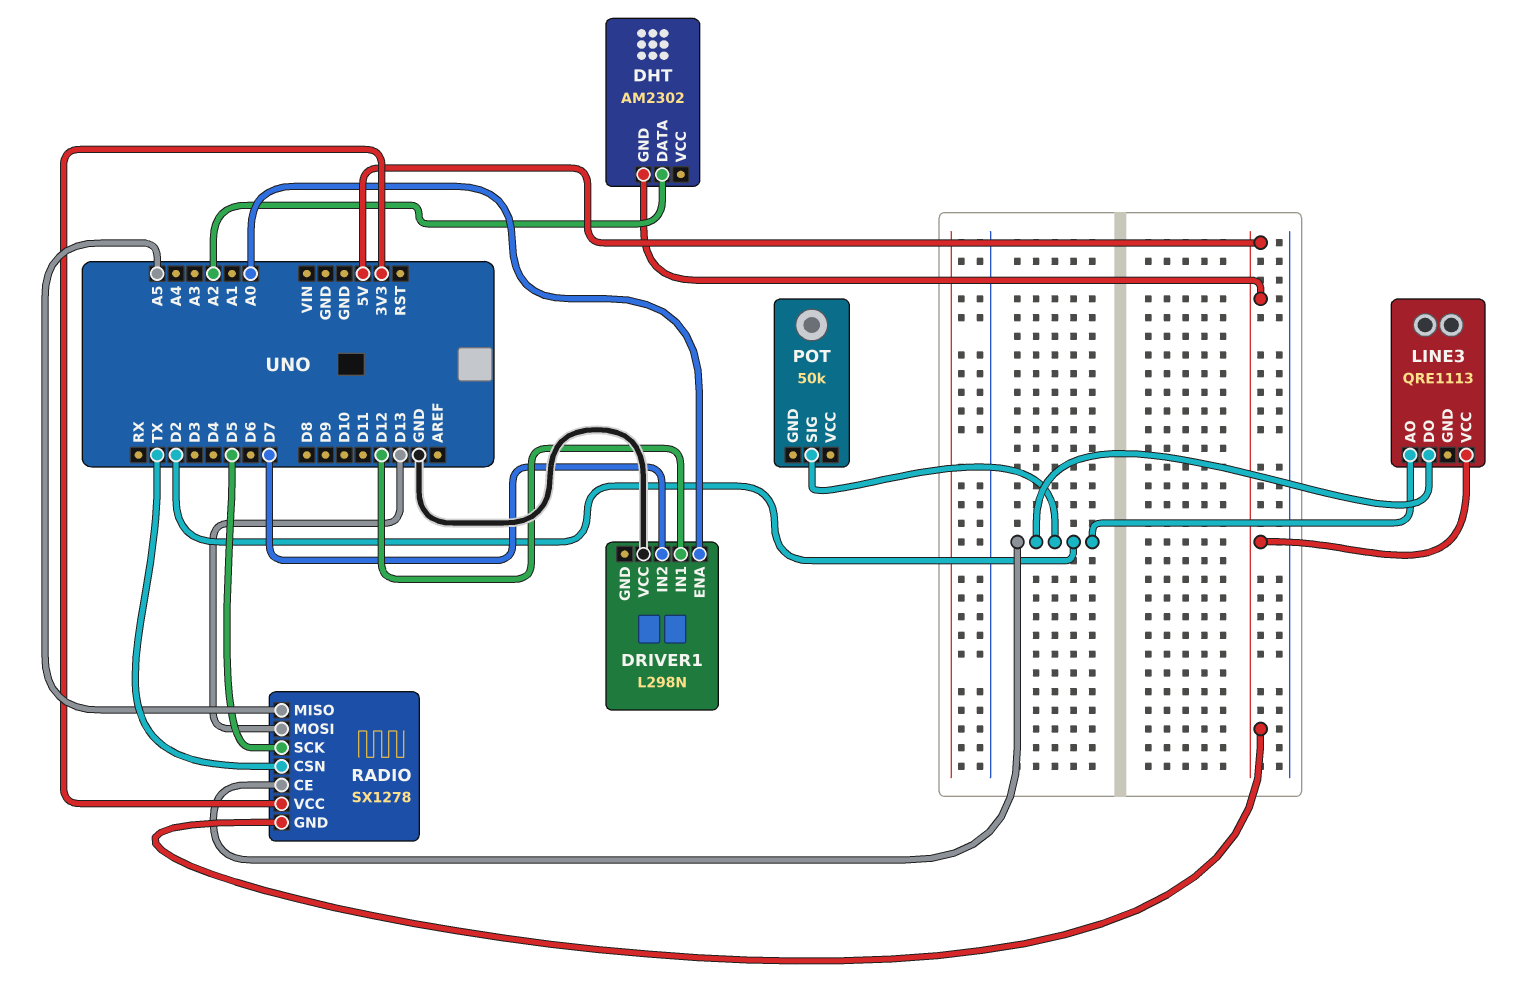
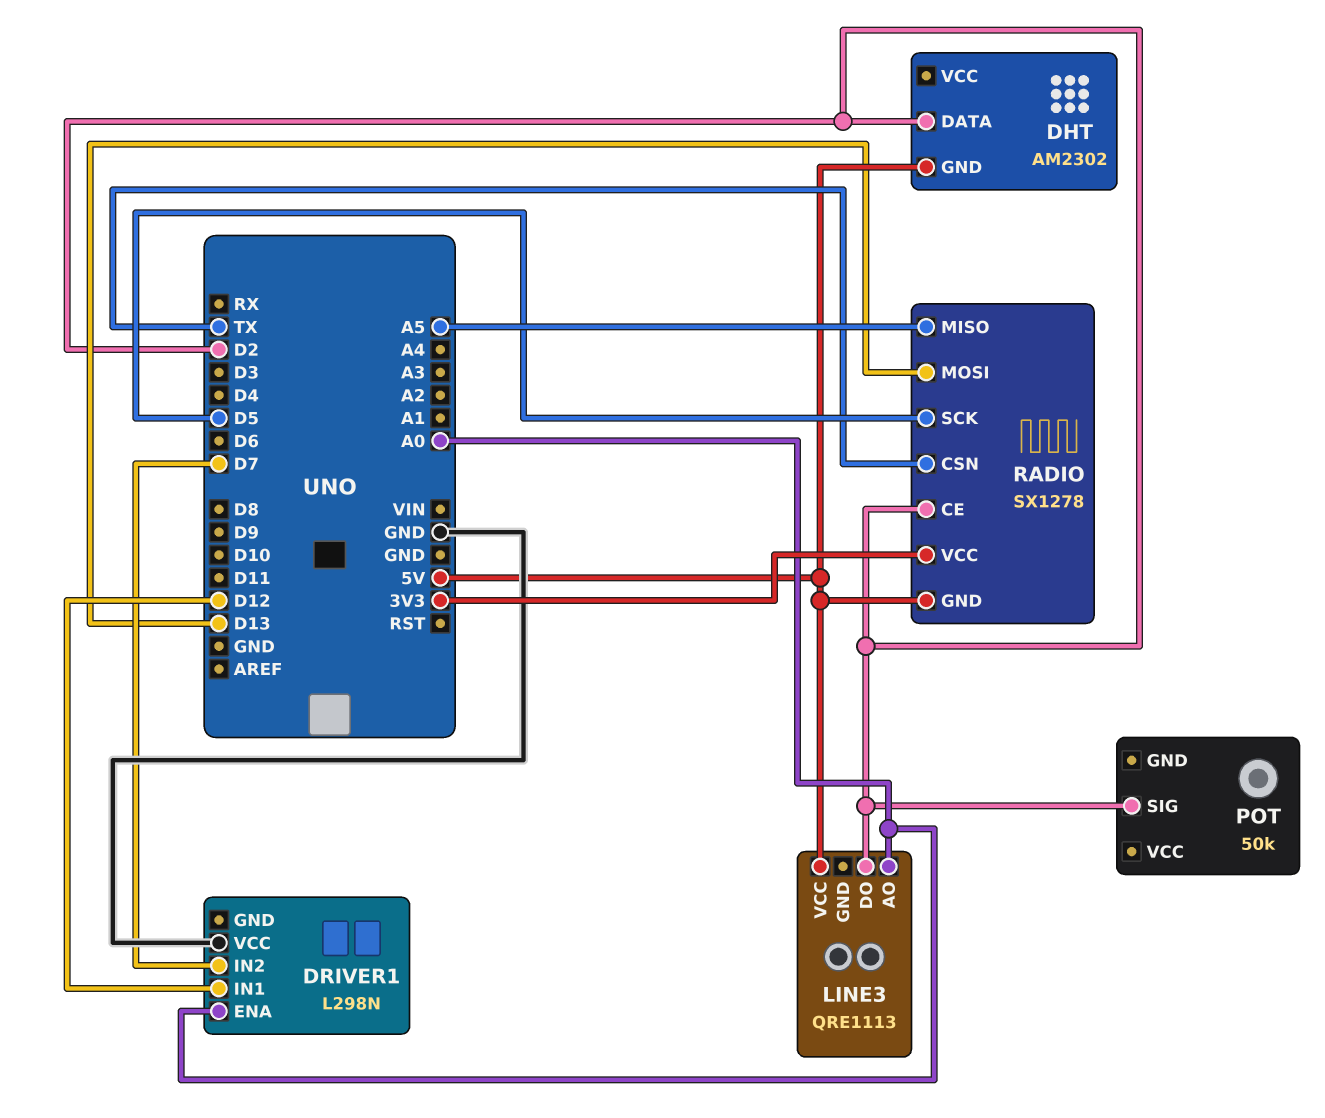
DHT pin DATA: A2 -> D2
LINE3 pin AO: D2 -> A0

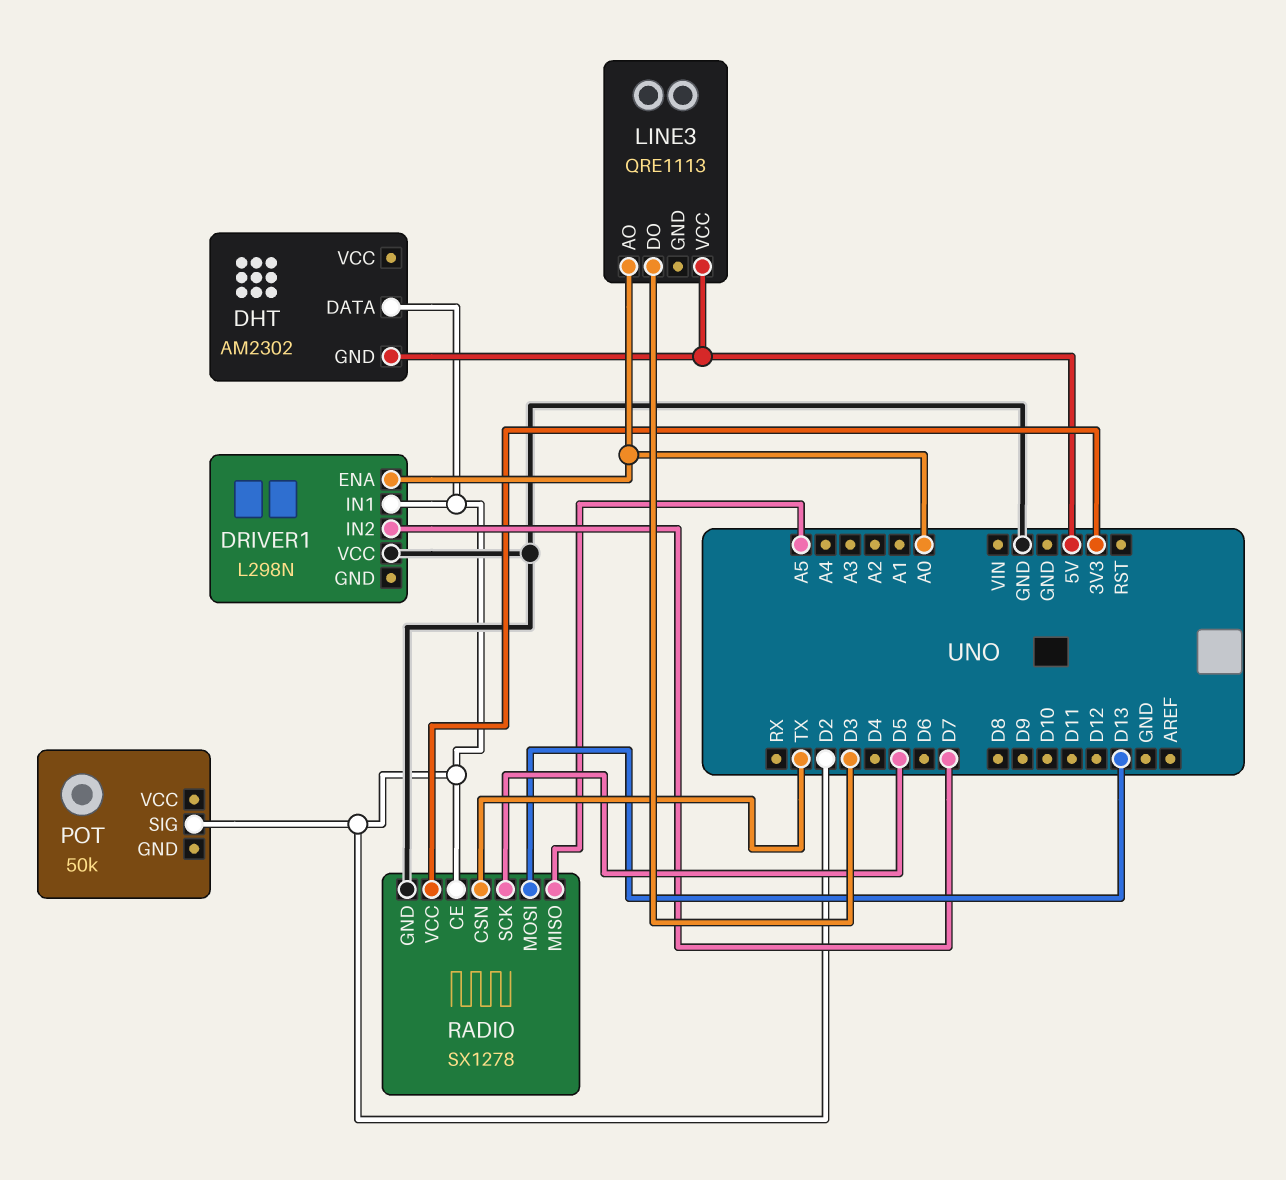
DRIVER1 pin IN1: D12 -> D2
LINE3 pin DO: D2 -> D3
RADIO pin GND: 5V -> GND

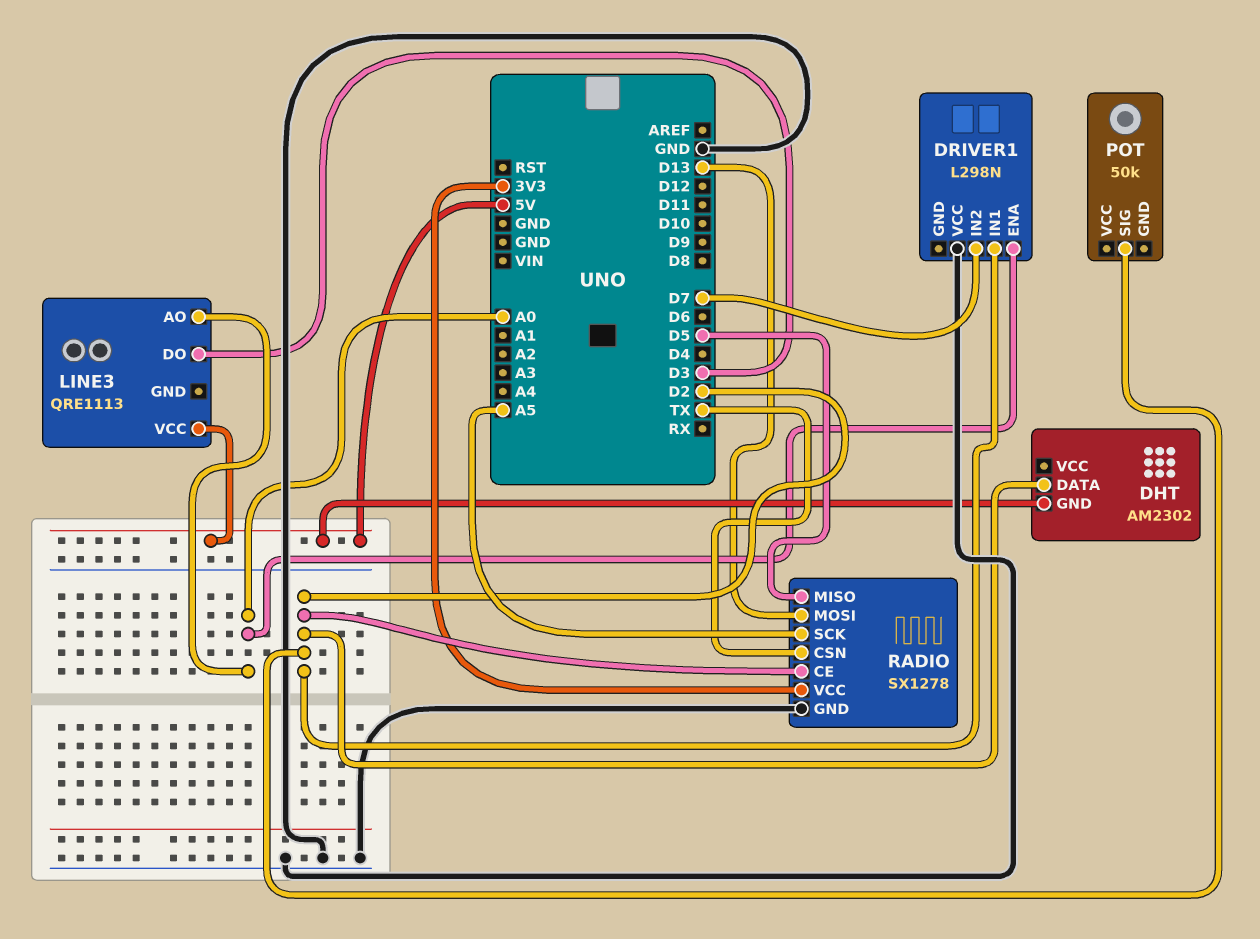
RADIO pin MISO: A5 -> D5
RADIO pin SCK: D5 -> A5

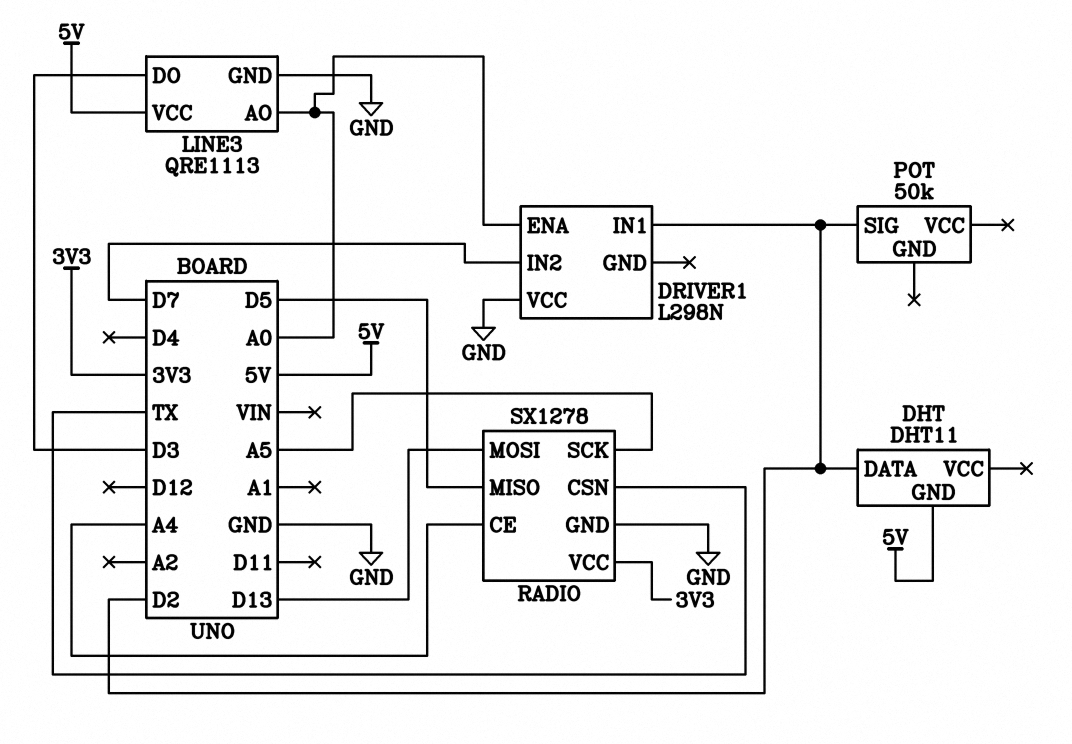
DHT: AM2302 -> DHT11
LINE3 pin GND: none -> GND
RADIO pin CE: D2 -> A4

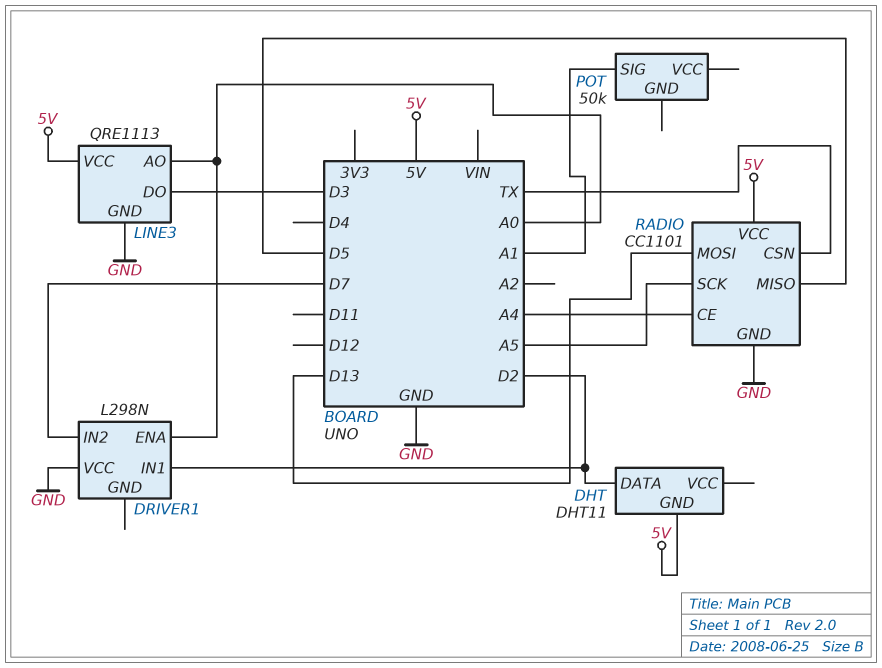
POT pin SIG: D2 -> A1
RADIO: SX1278 -> CC1101
RADIO pin VCC: 3V3 -> 5V

